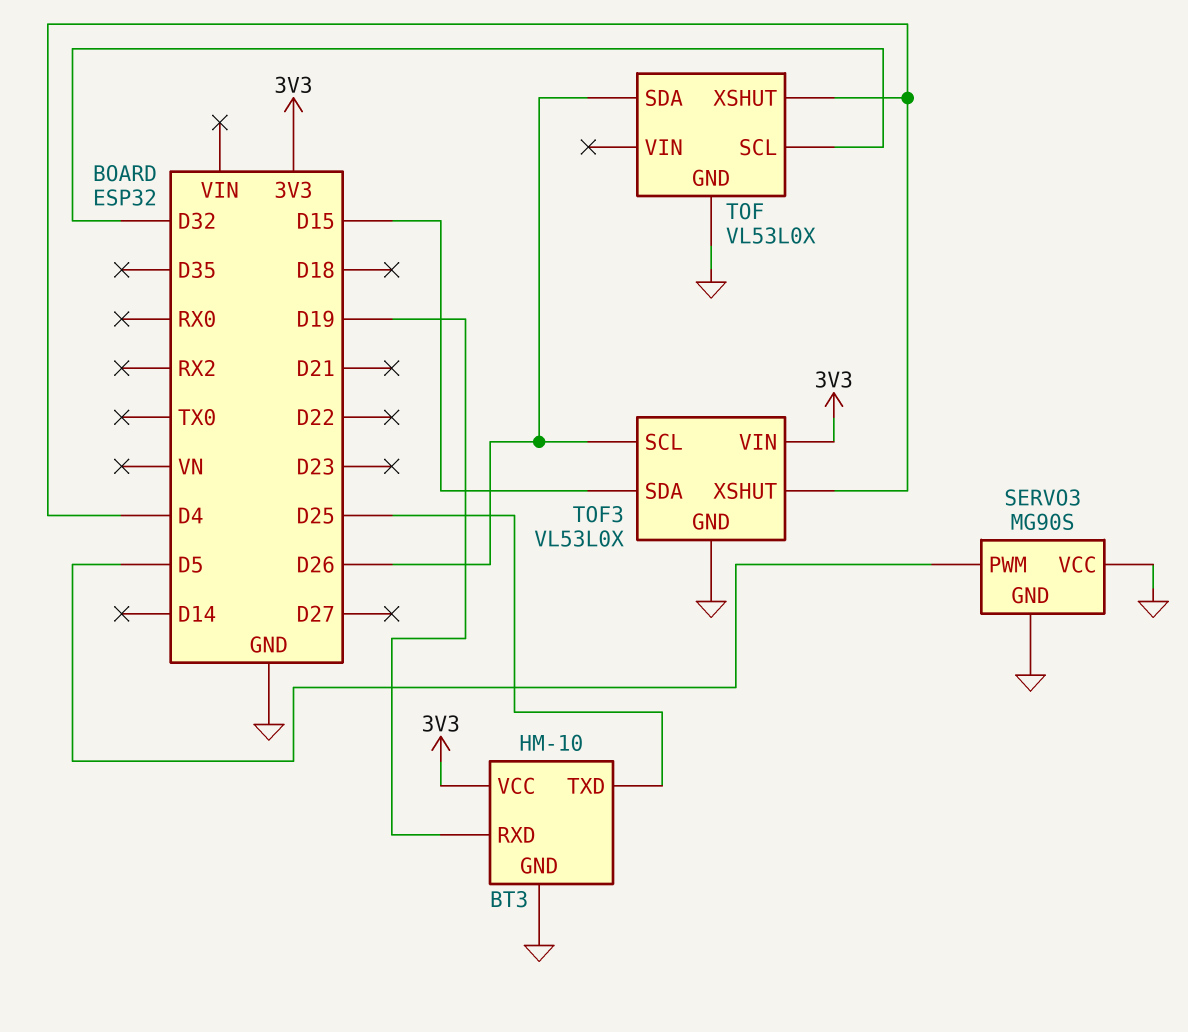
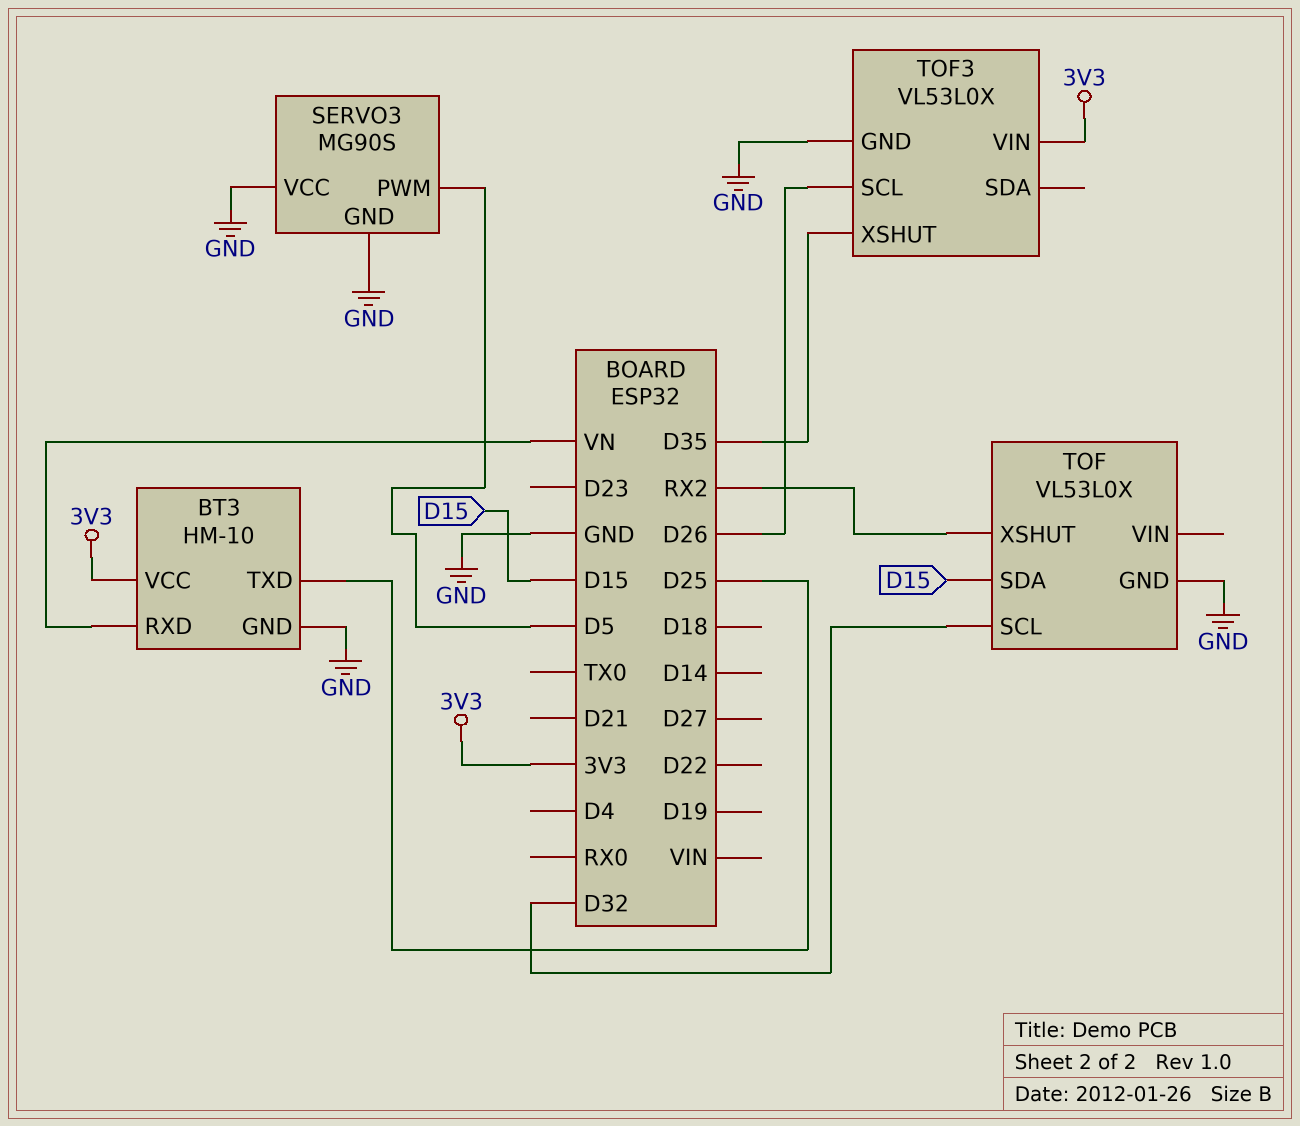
BT3 pin RXD: D19 -> VN
TOF pin SDA: D26 -> D15
TOF pin XSHUT: D4 -> RX2
TOF3 pin SDA: D15 -> none
TOF3 pin XSHUT: D4 -> D35

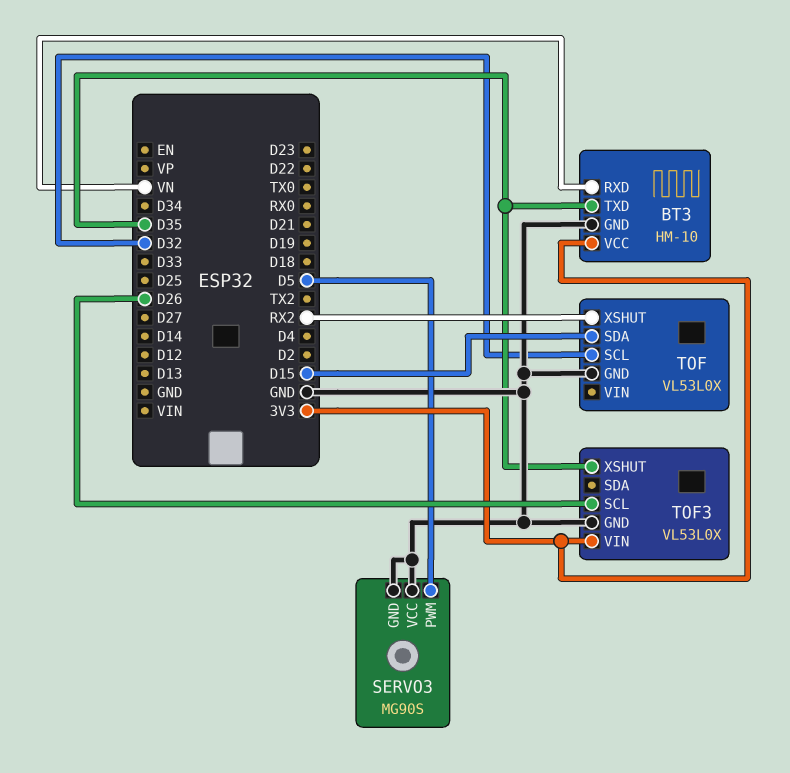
BT3 pin TXD: D25 -> D35

